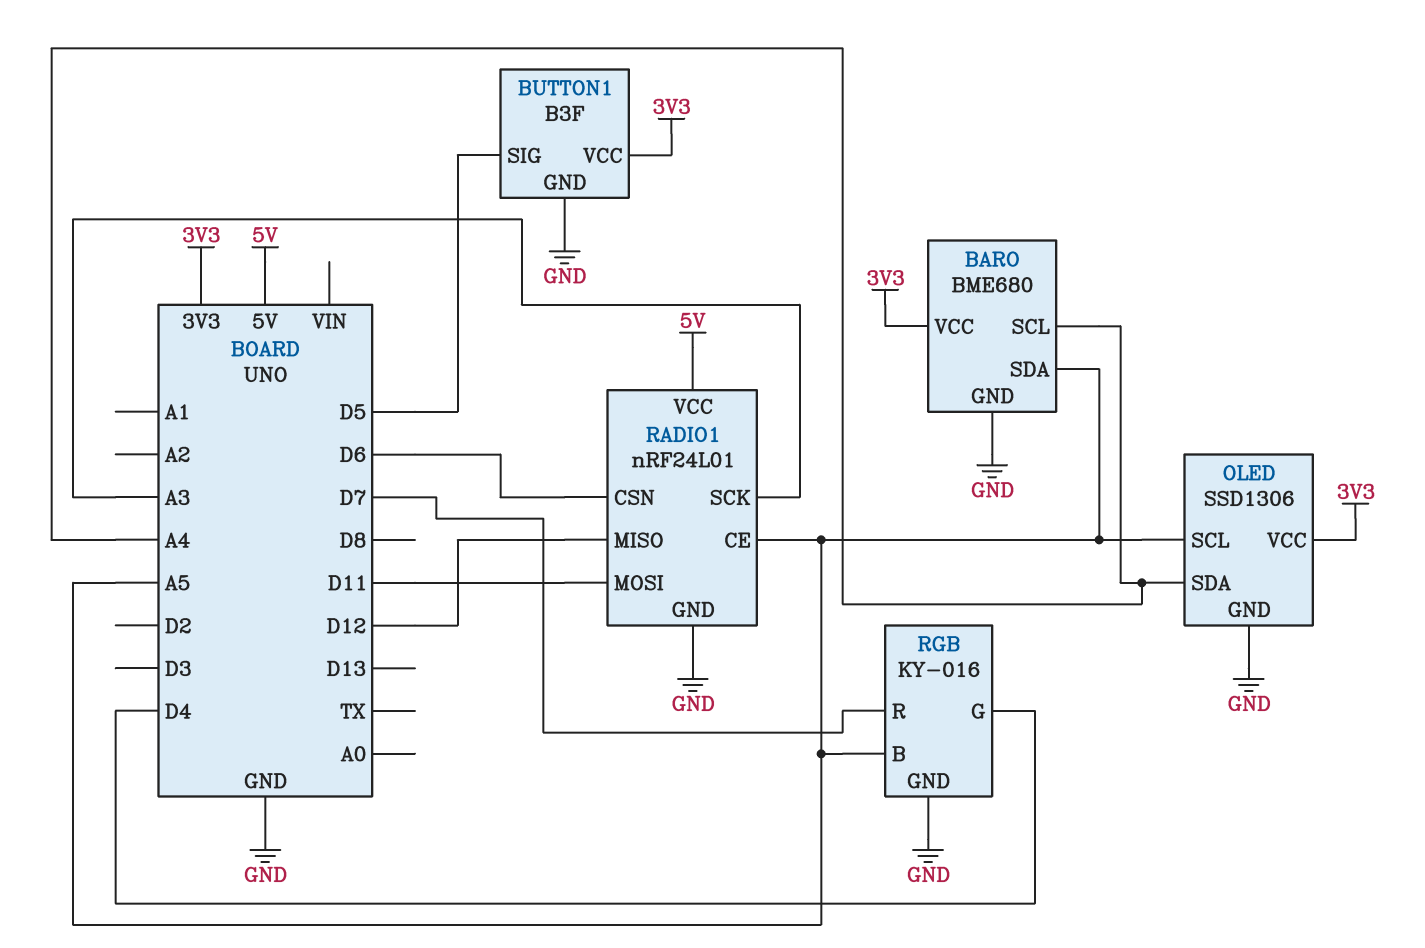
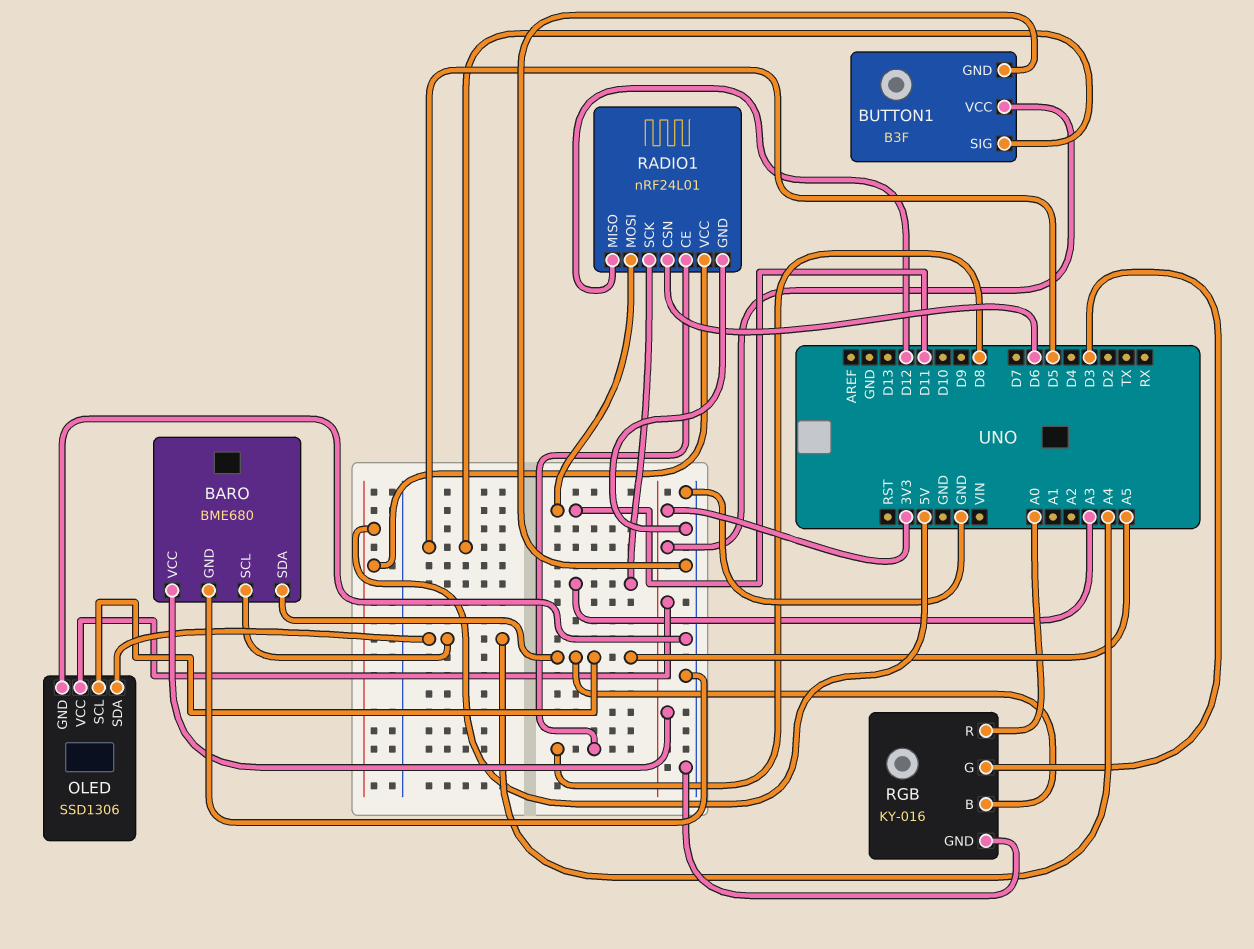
RADIO1 pin CE: A5 -> D8
RGB pin G: D4 -> D3
RGB pin R: D7 -> A0

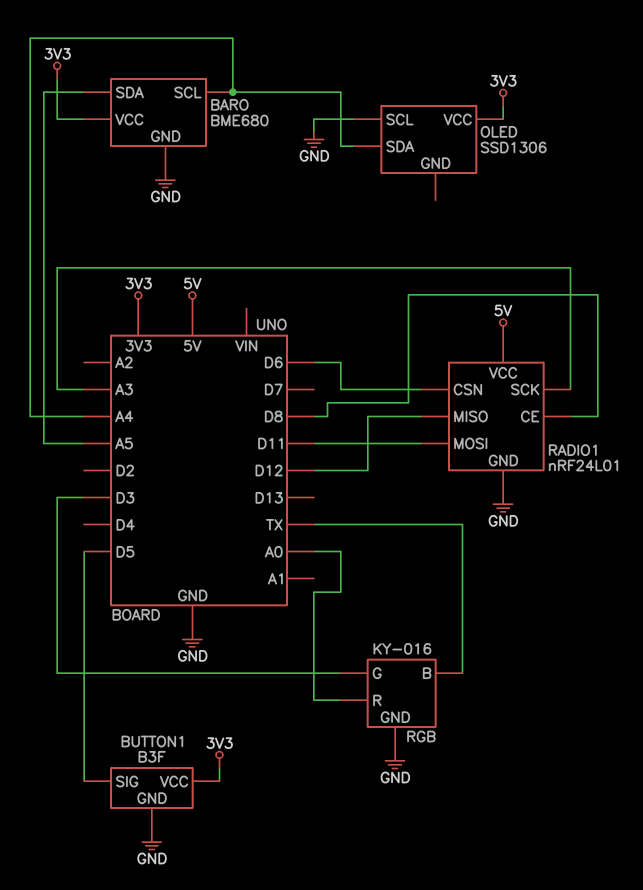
OLED pin GND: GND -> none
OLED pin SCL: A5 -> GND
RGB pin B: A5 -> TX

